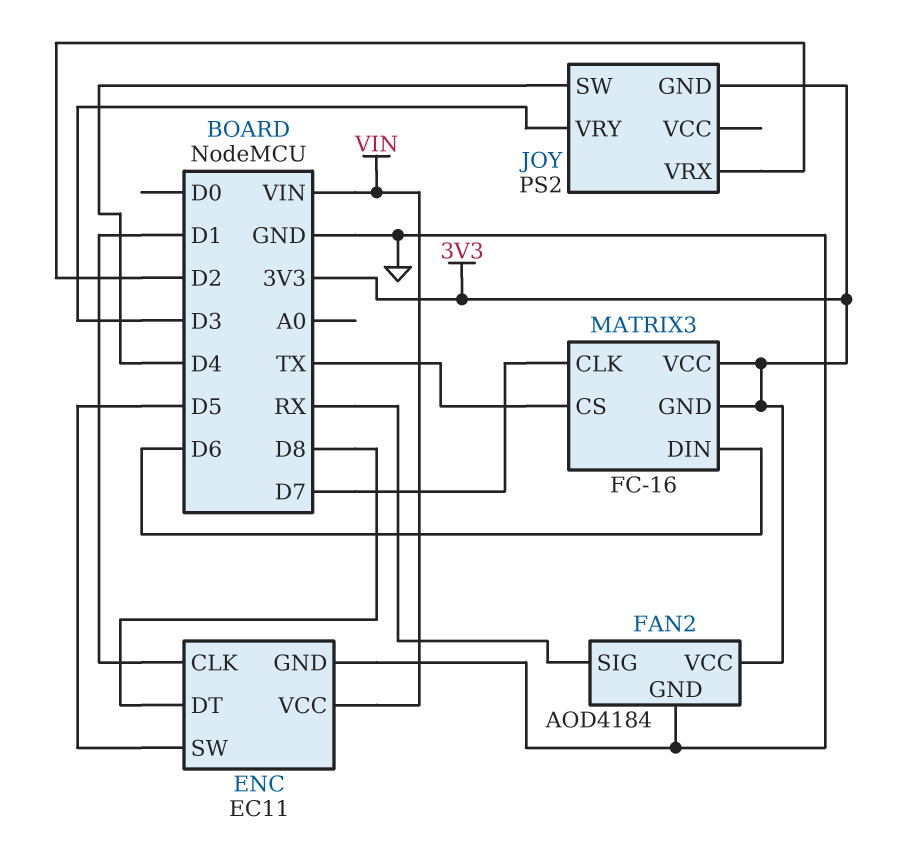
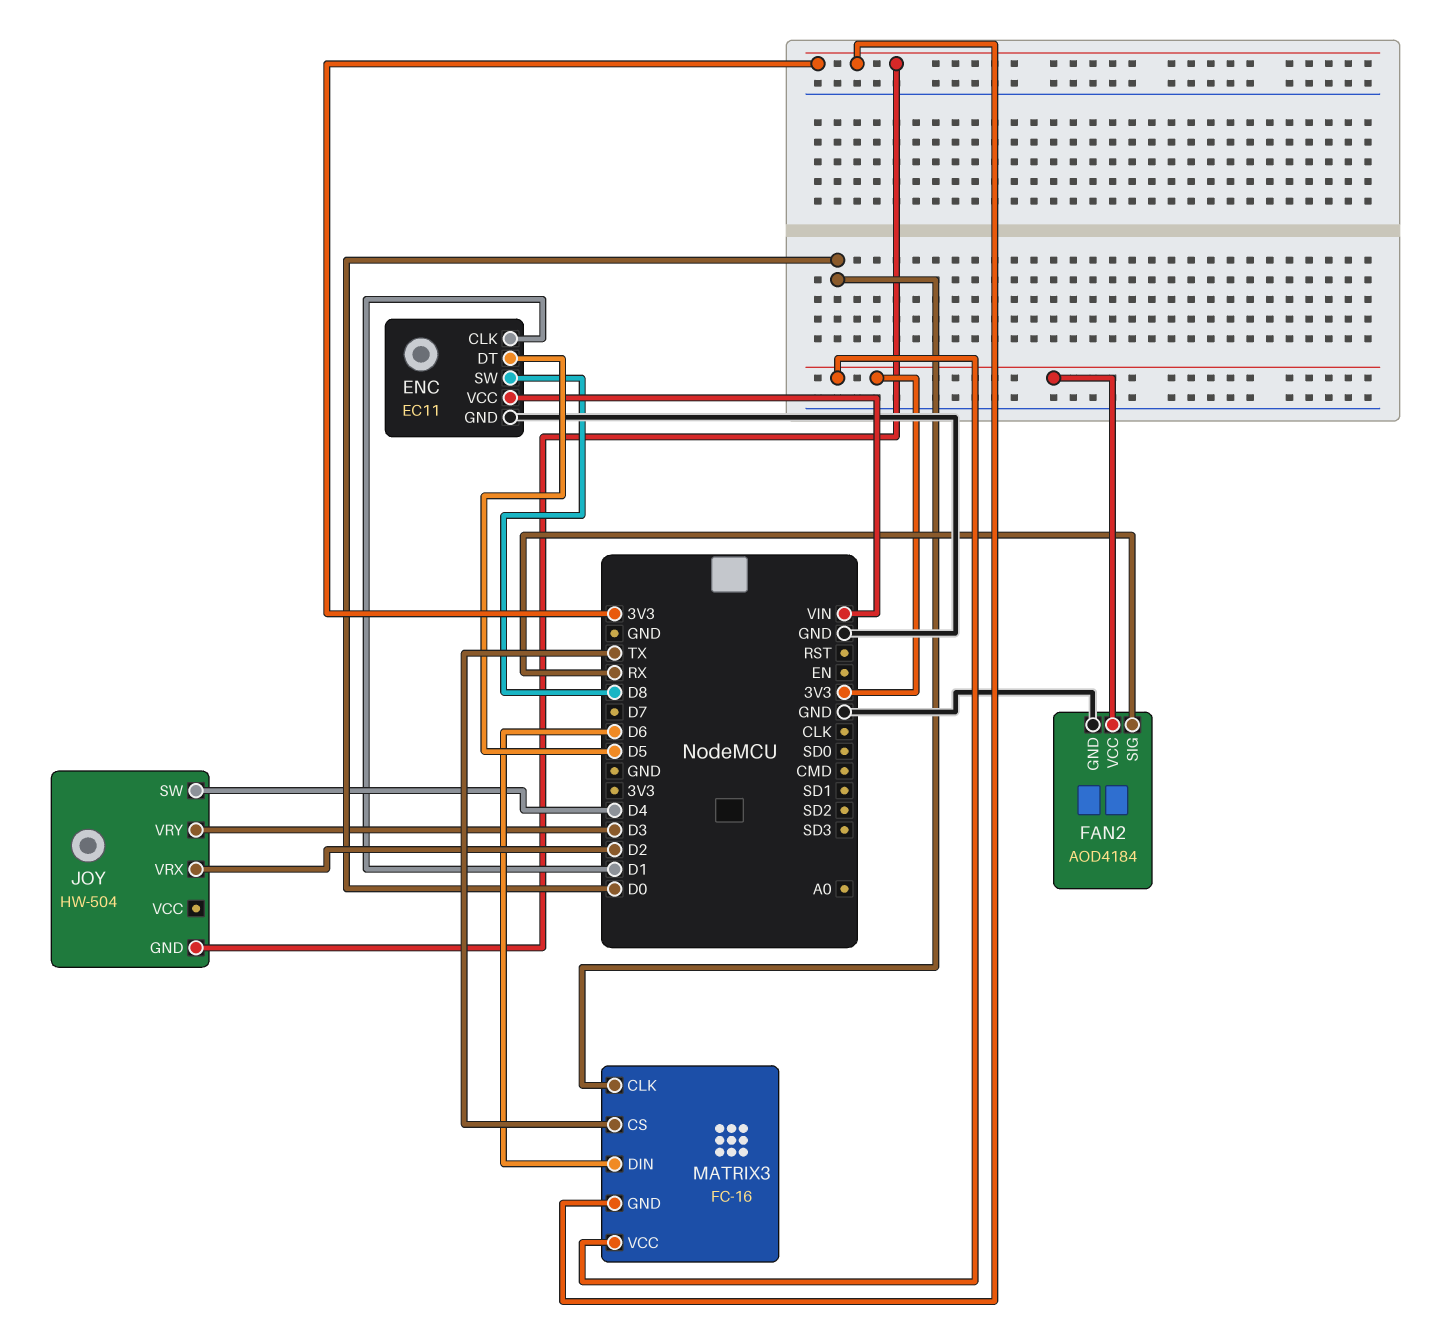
ENC pin DT: D8 -> D5
ENC pin SW: D5 -> D8
JOY: PS2 -> HW-504
MATRIX3 pin CLK: D7 -> D0

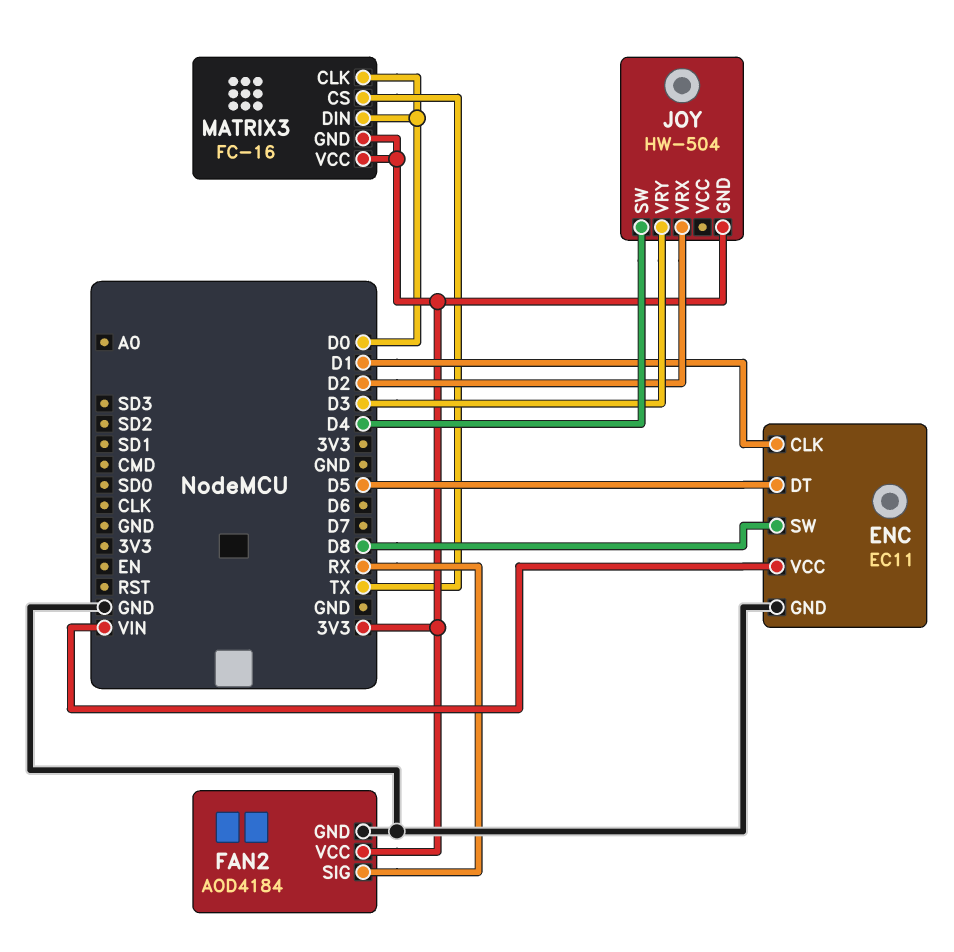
MATRIX3 pin DIN: D6 -> D0

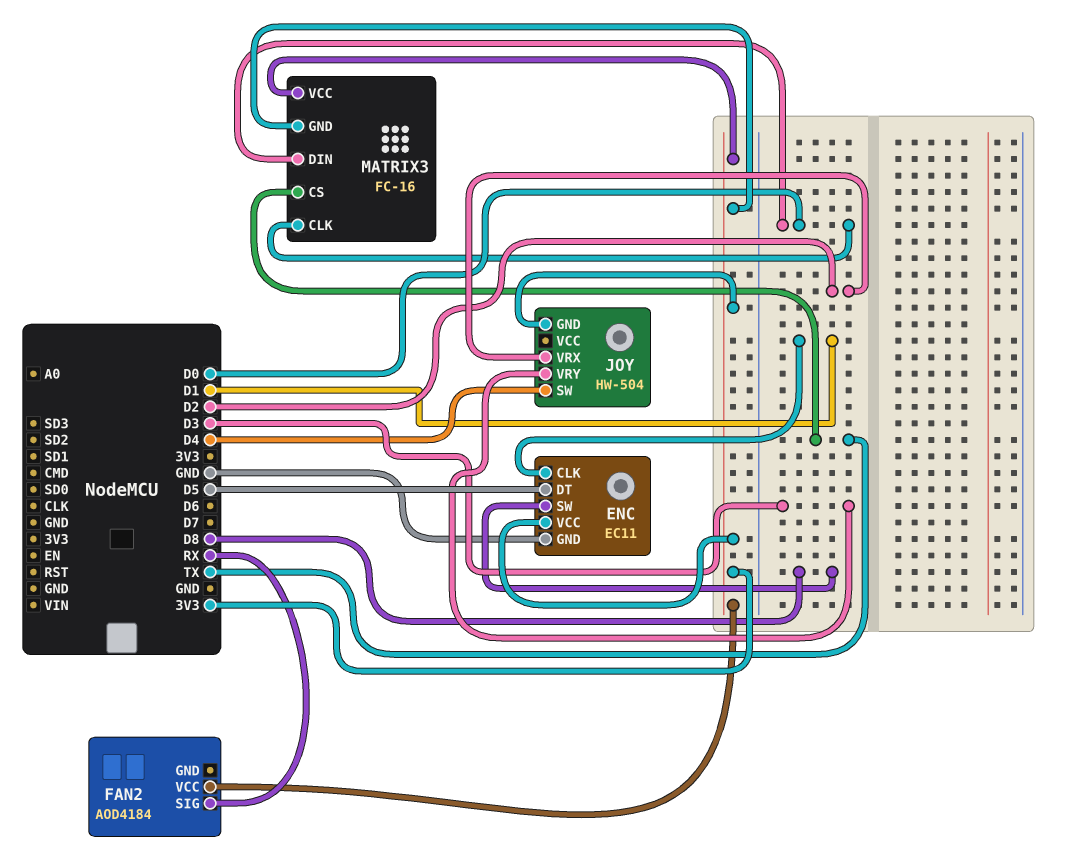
ENC pin VCC: VIN -> 3V3
FAN2 pin GND: GND -> none

